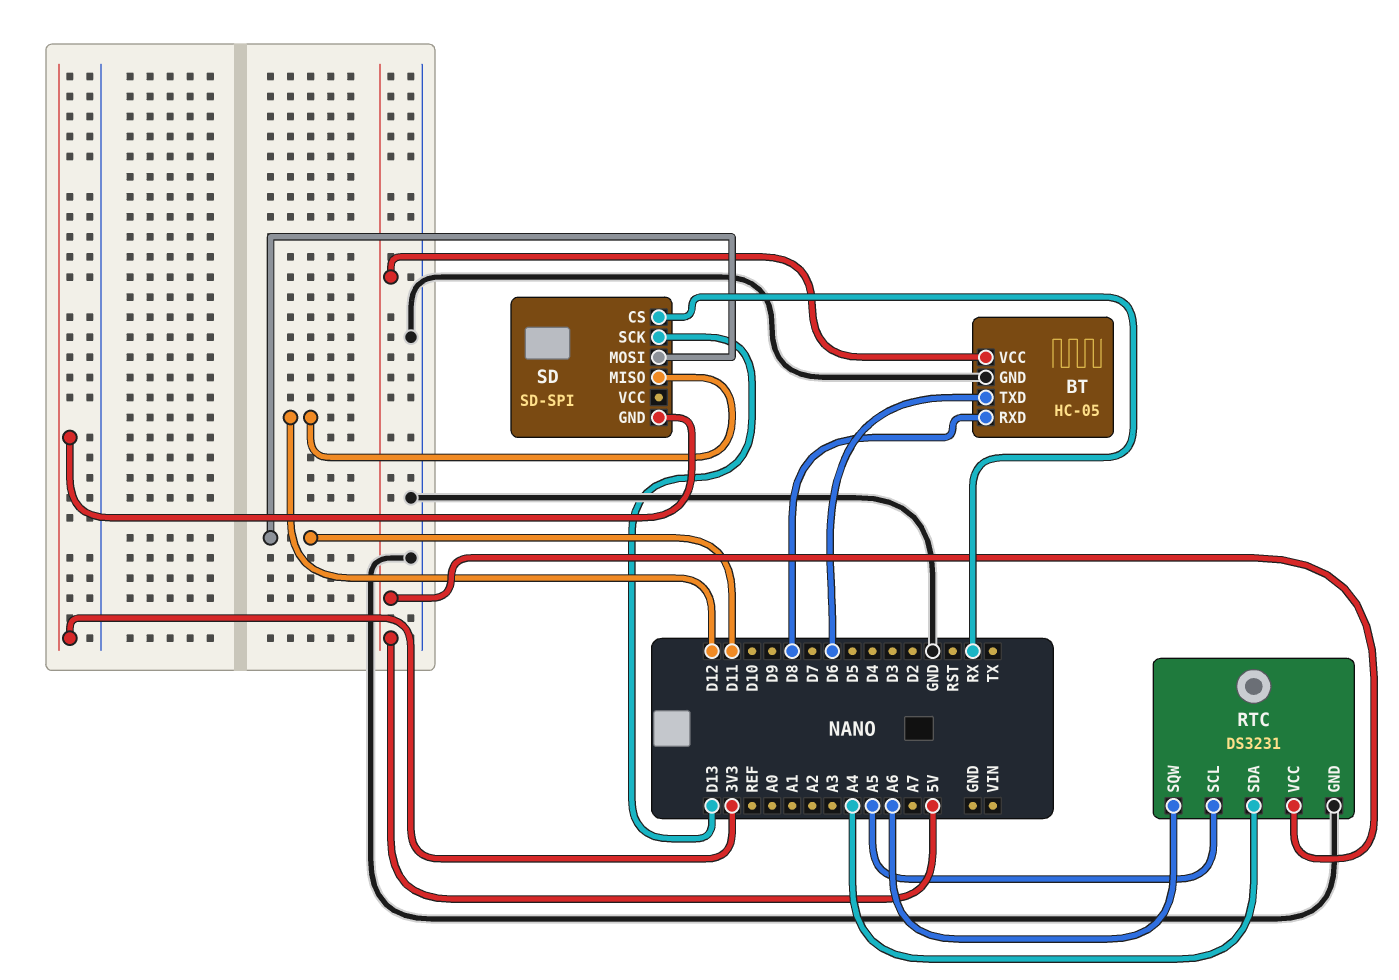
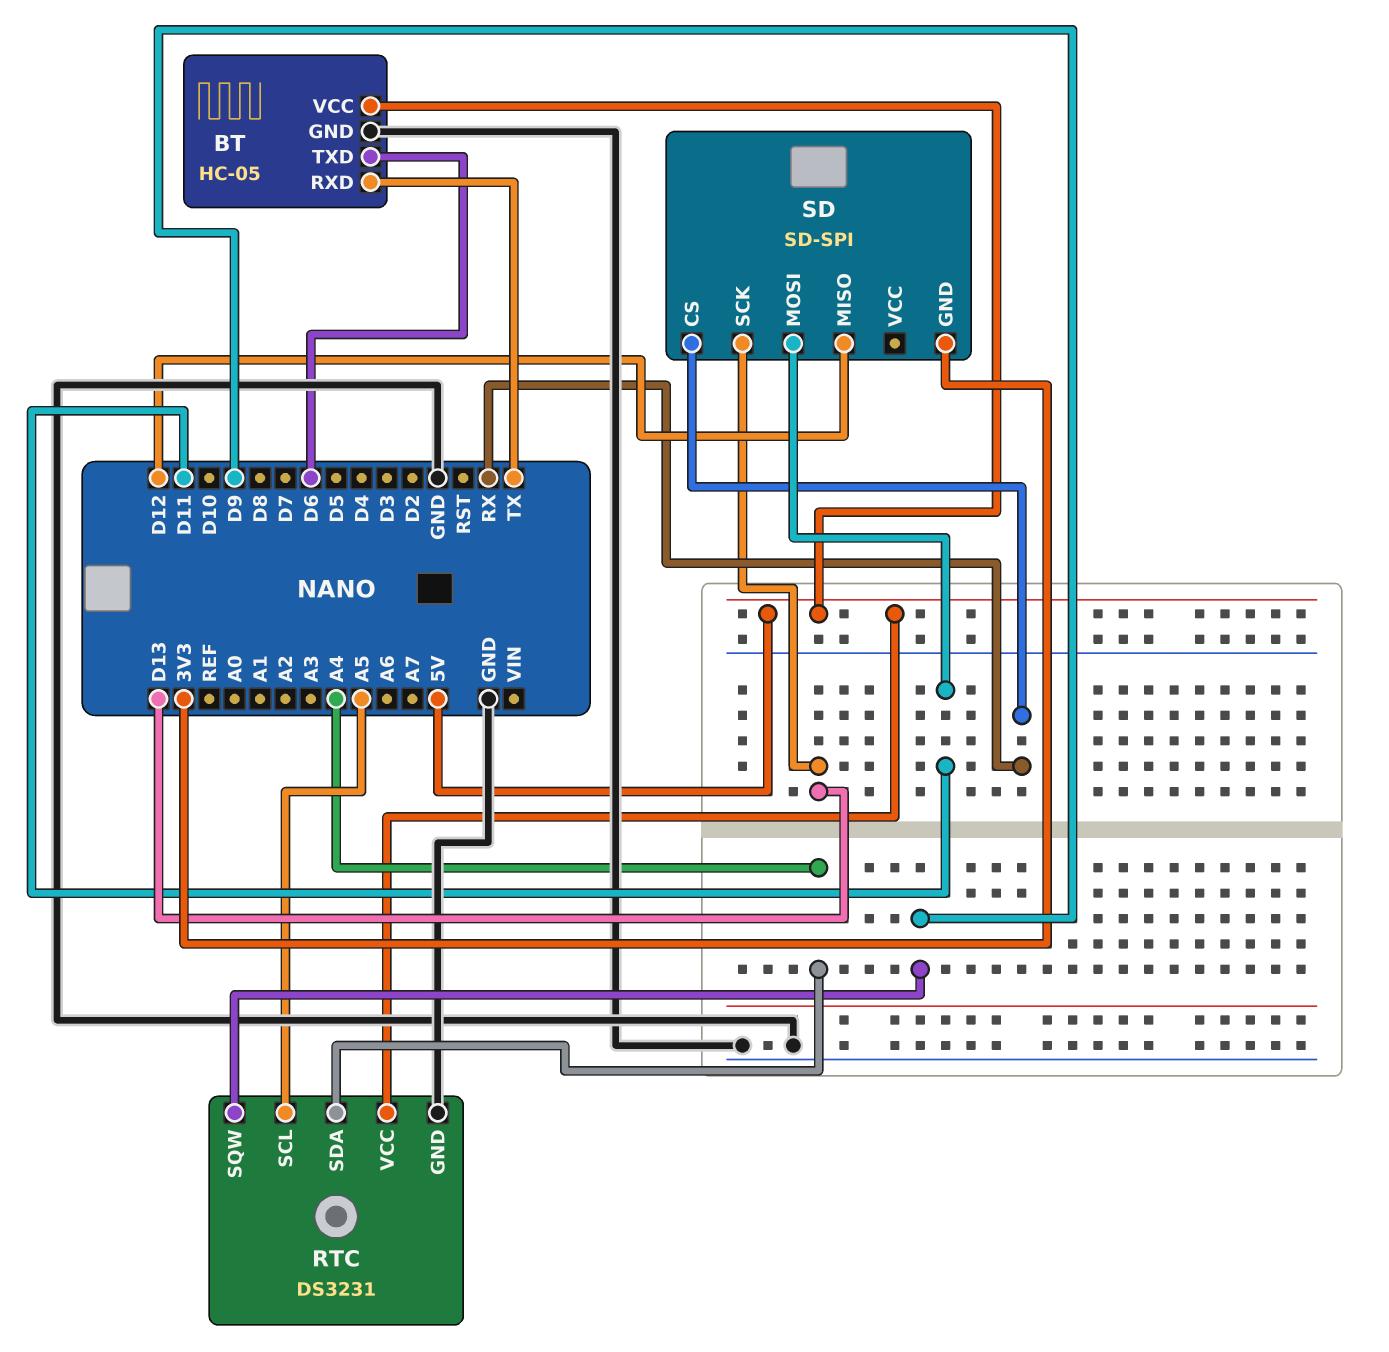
BT pin RXD: D8 -> TX
RTC pin SQW: A6 -> D9

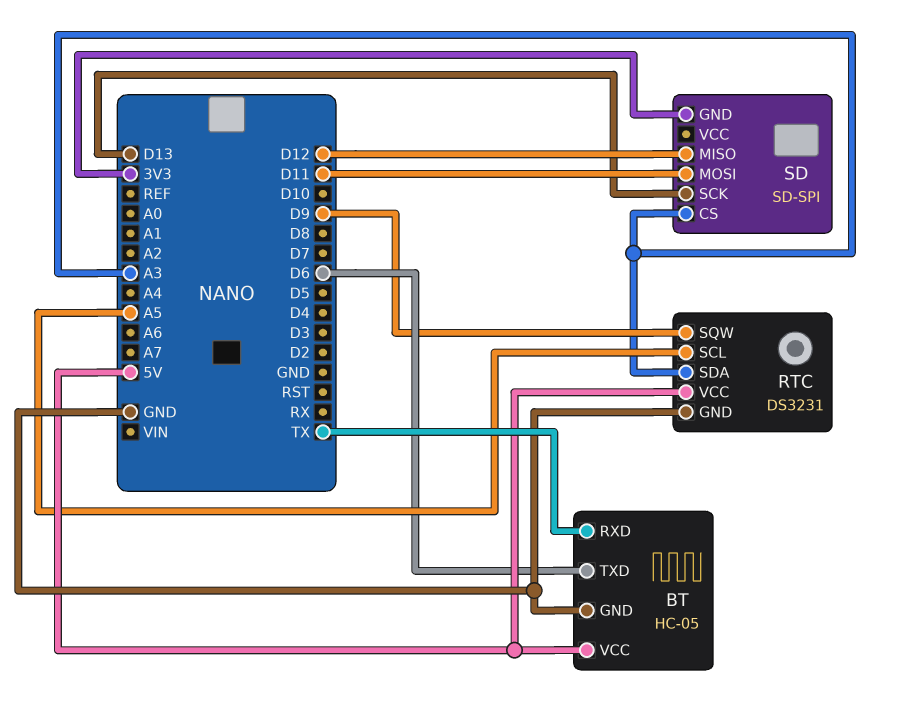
RTC pin SDA: A4 -> A3
SD pin CS: RX -> A3

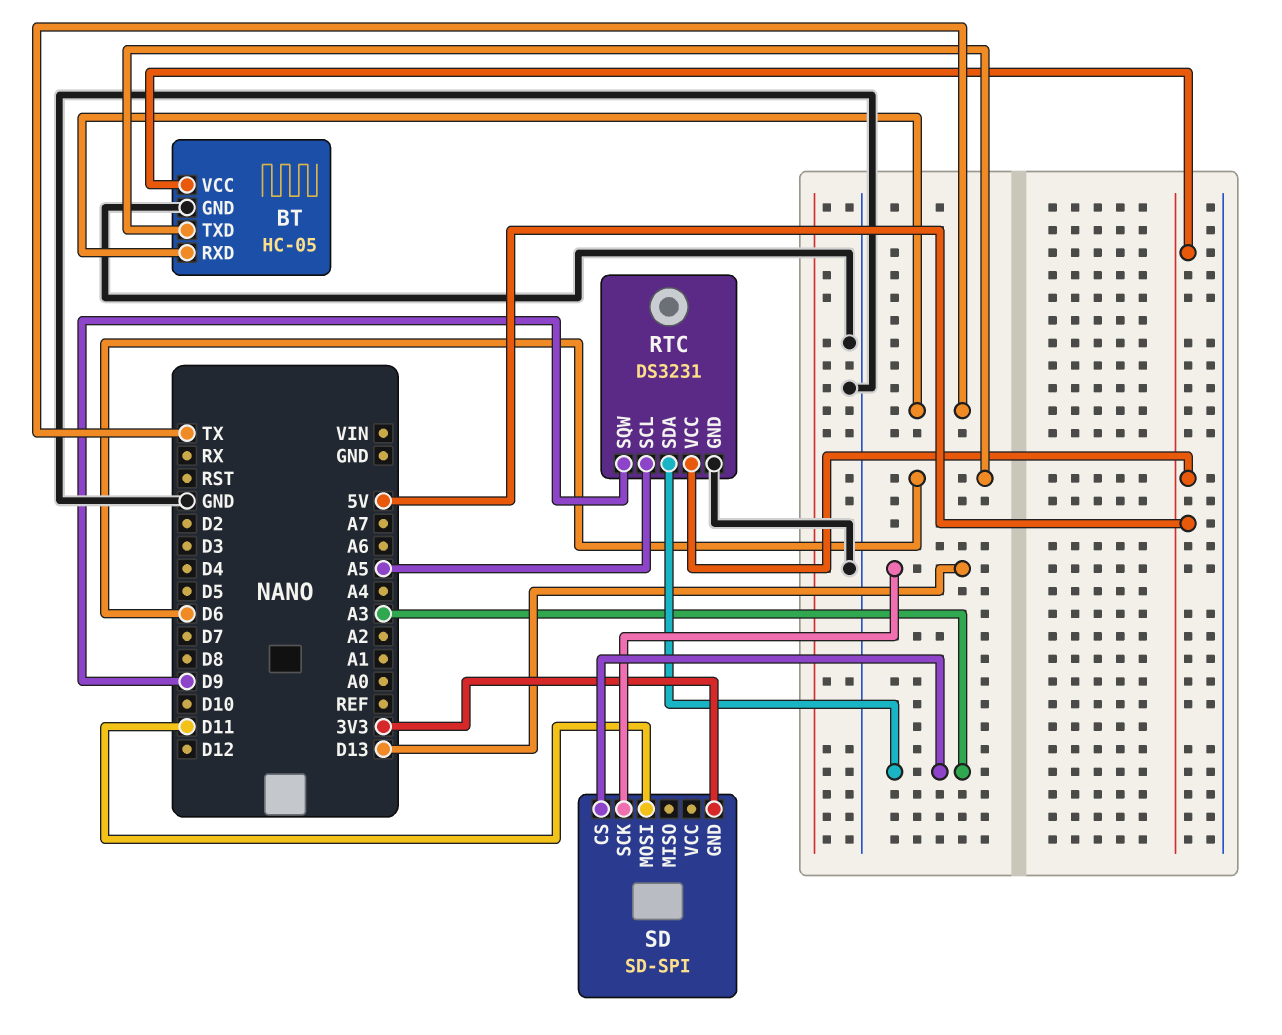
SD pin MISO: D12 -> none

